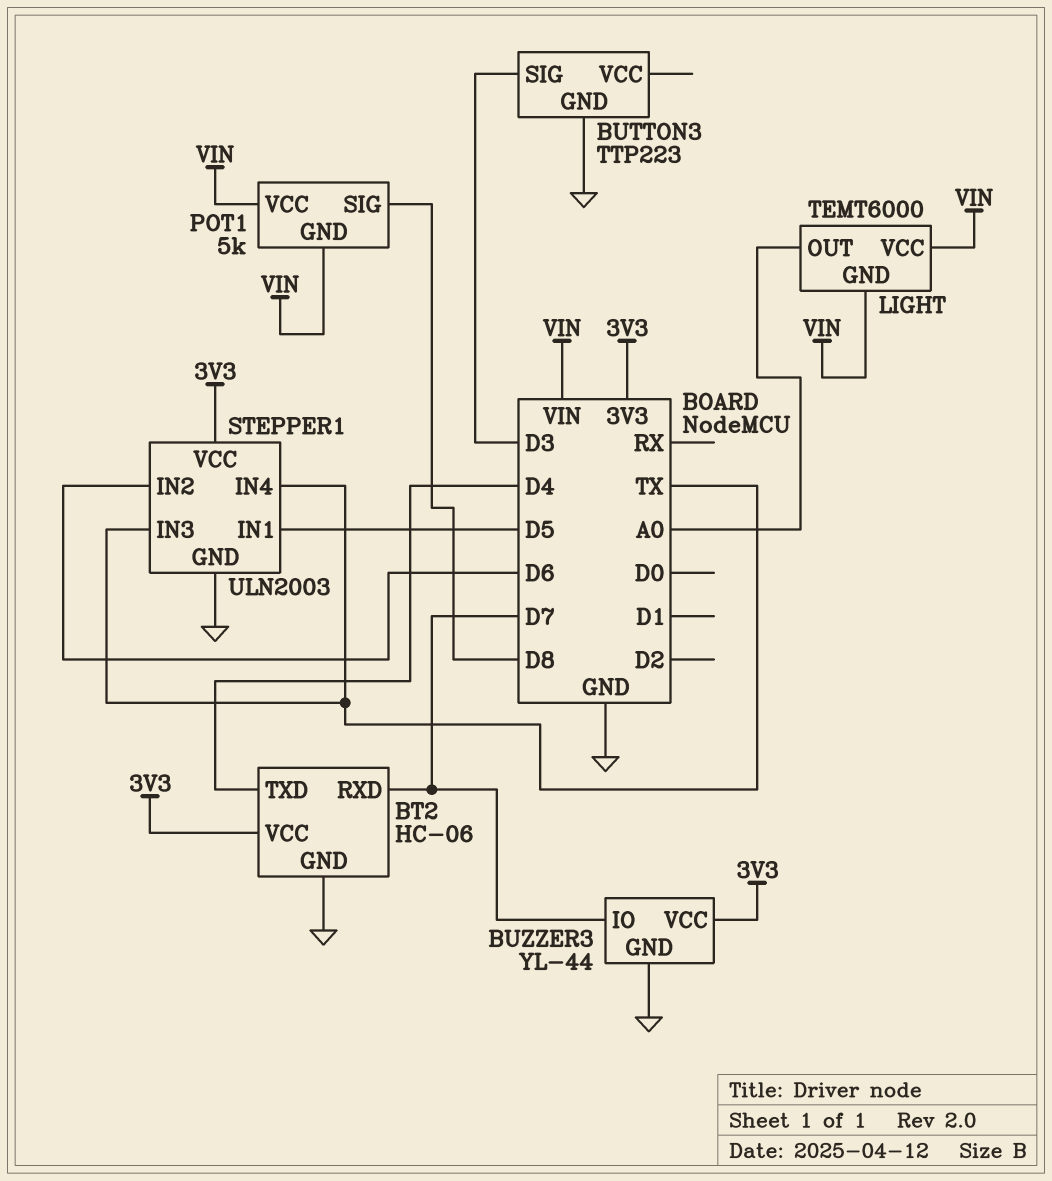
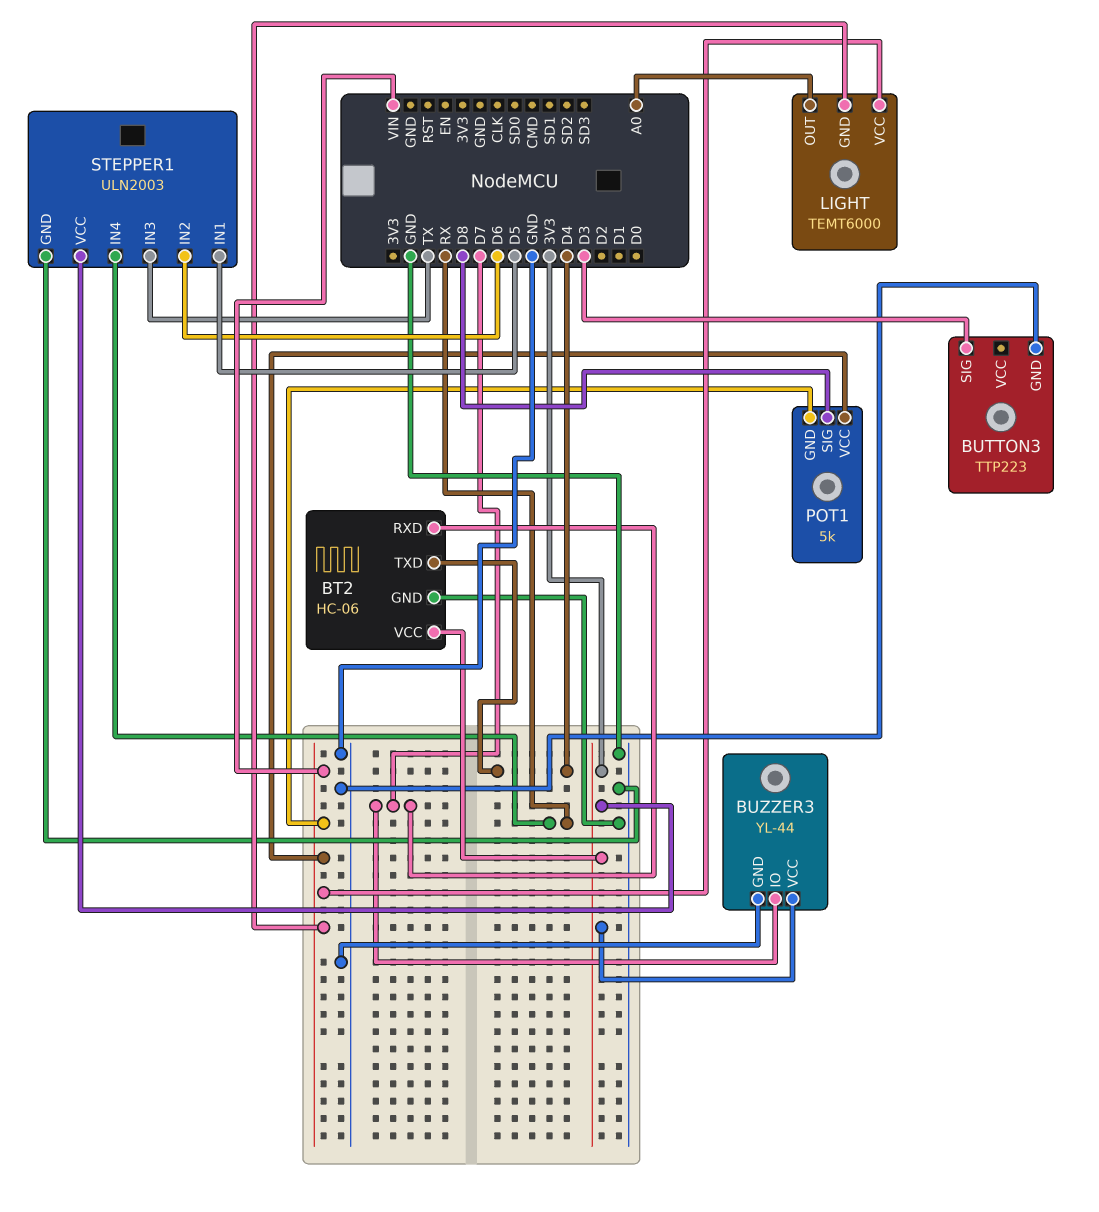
STEPPER1 pin IN4: TX -> RX

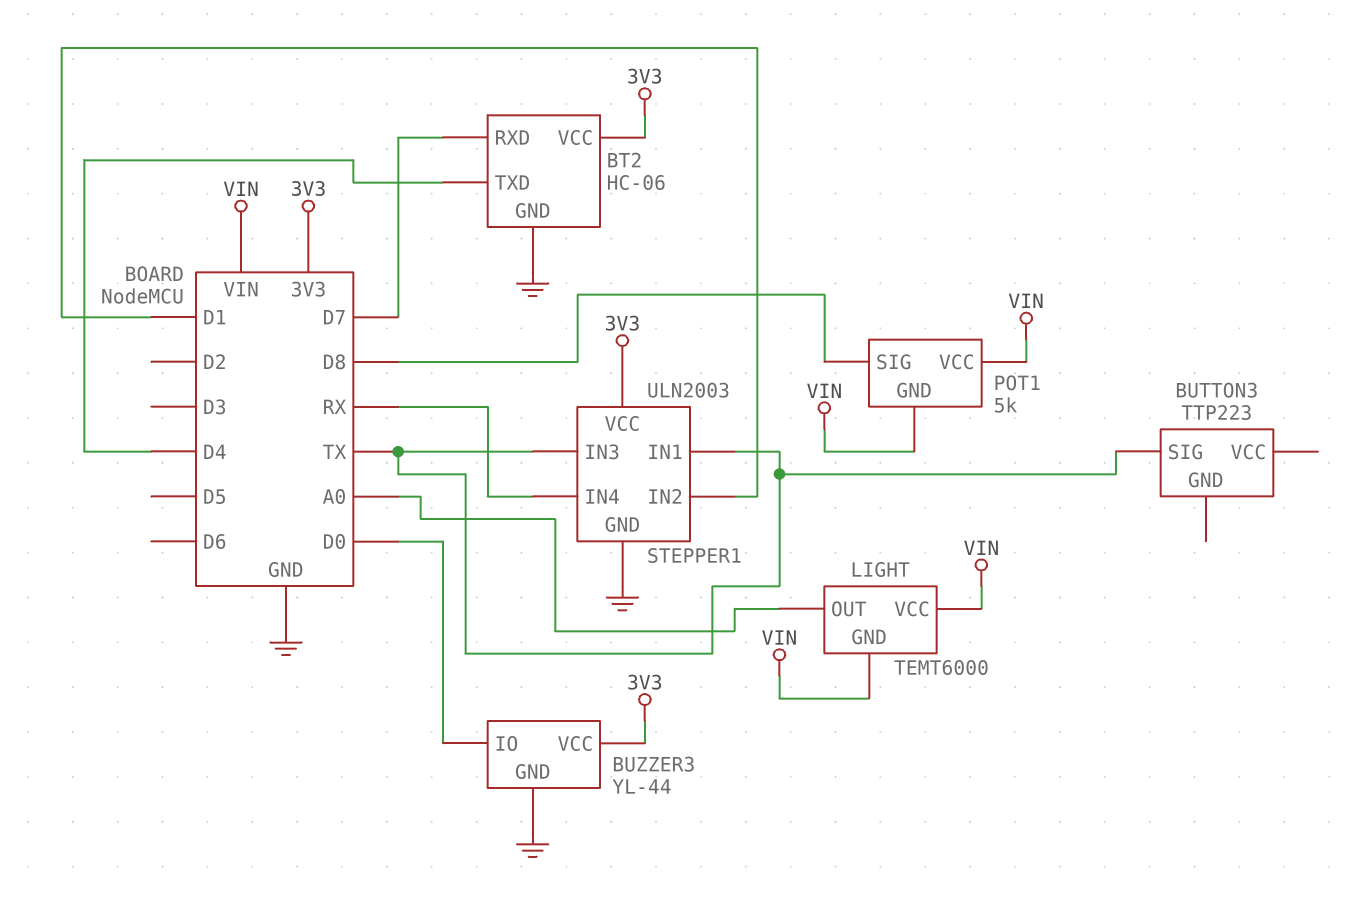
BUTTON3 pin GND: GND -> none
BUTTON3 pin SIG: D3 -> TX
BUZZER3 pin IO: D7 -> D0
STEPPER1 pin IN1: D5 -> TX
STEPPER1 pin IN2: D6 -> D1

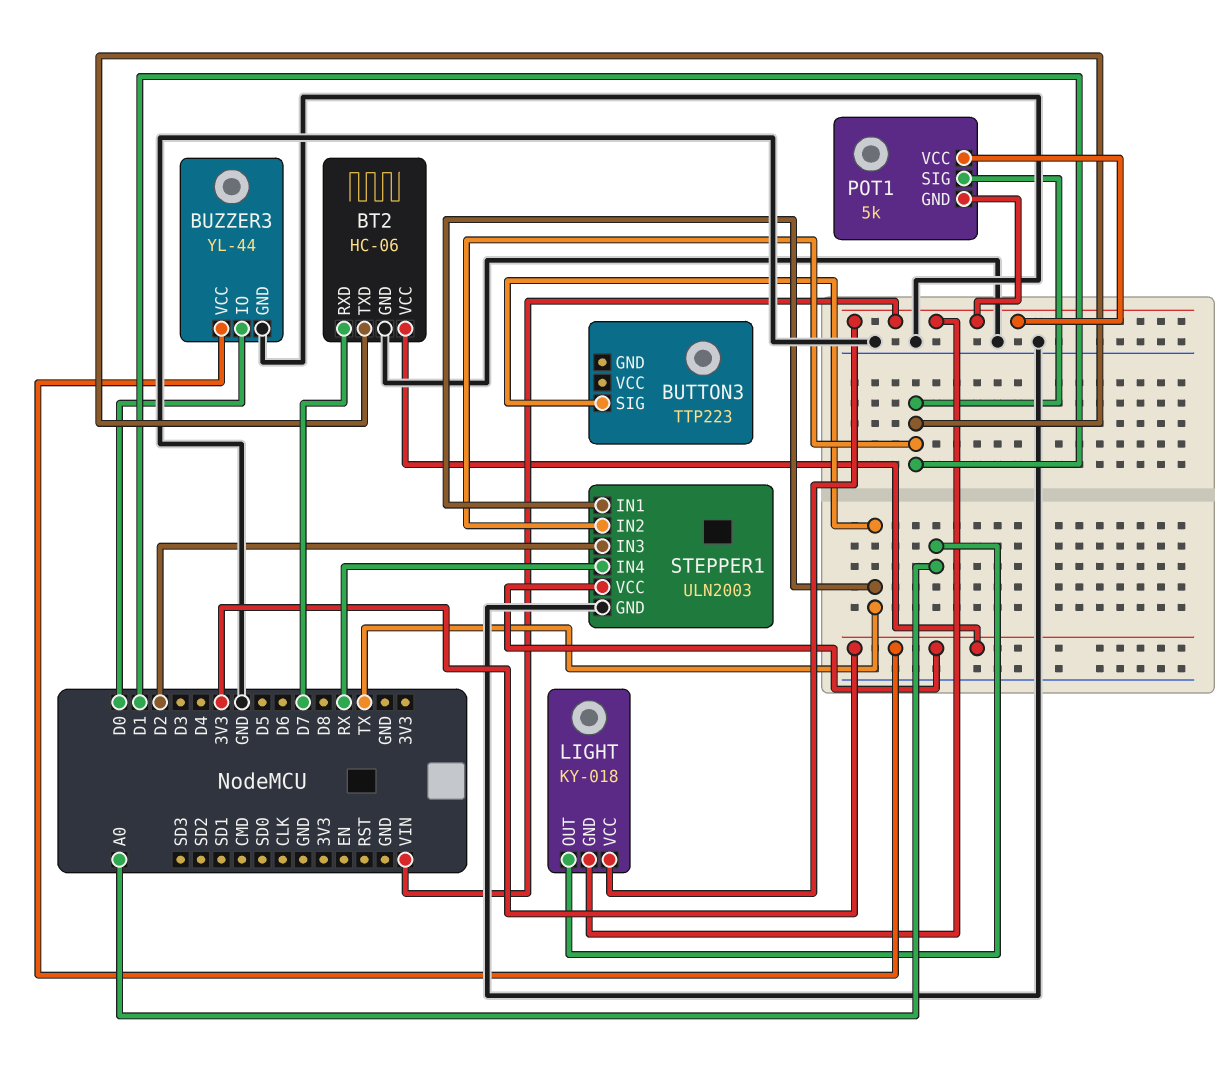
BT2 pin TXD: D4 -> D1
LIGHT: TEMT6000 -> KY-018
POT1 pin SIG: D8 -> D1
STEPPER1 pin IN3: TX -> D2

